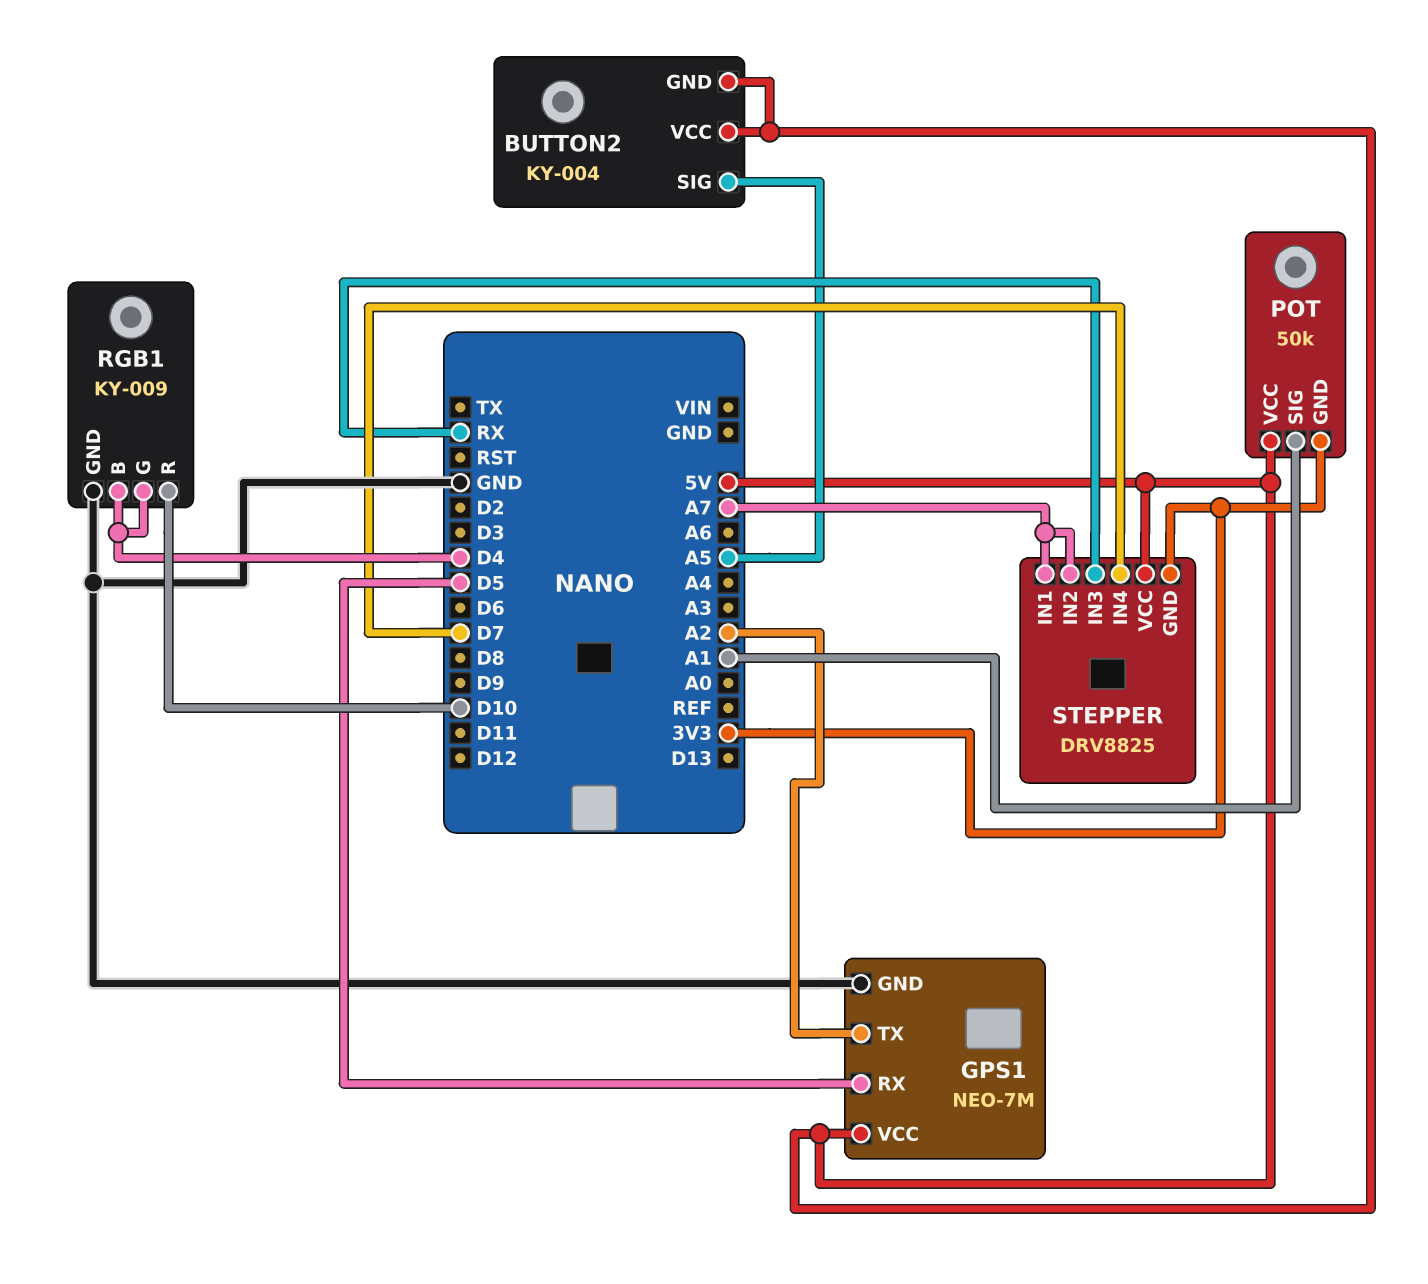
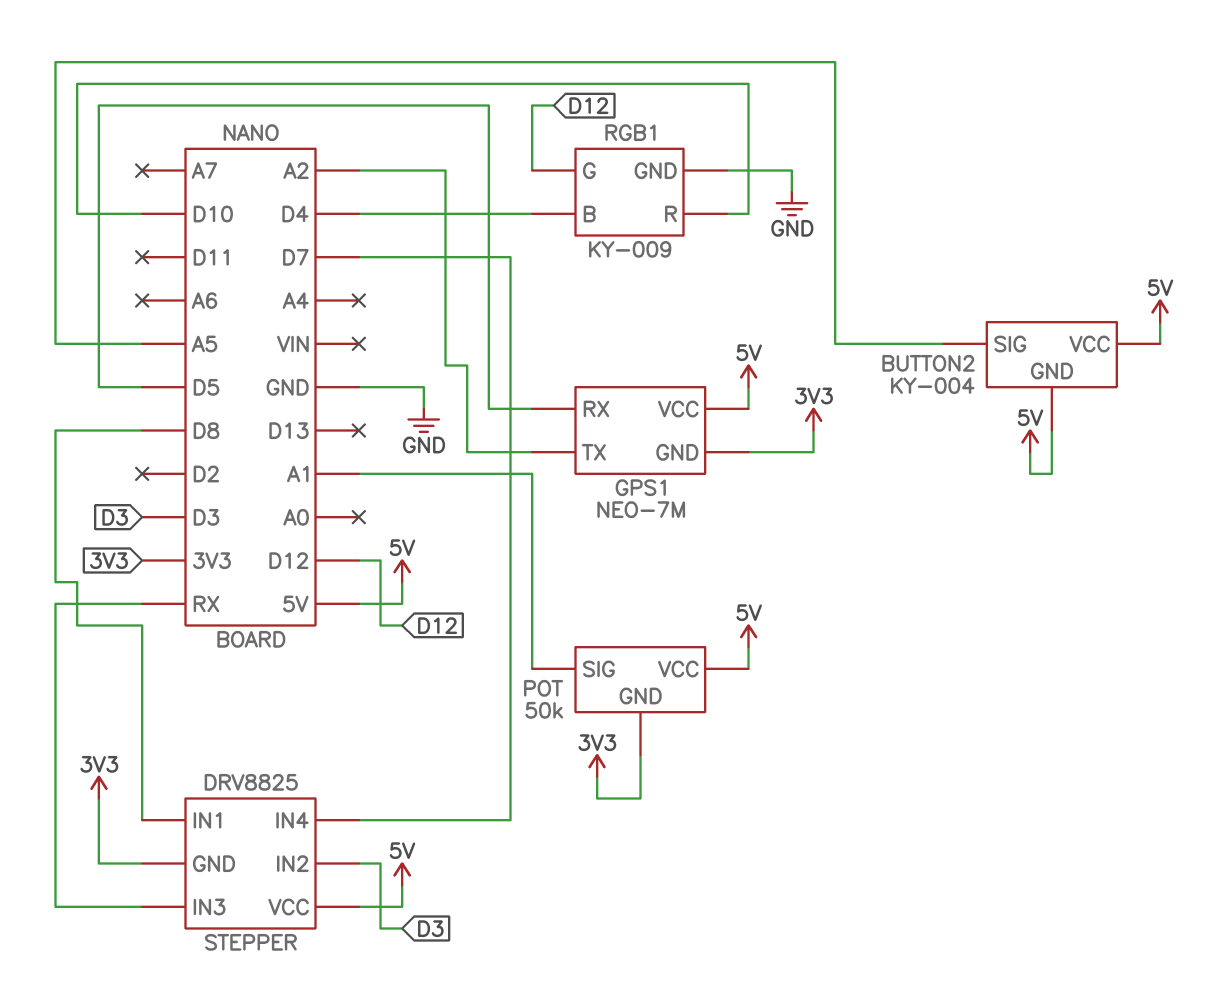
GPS1 pin GND: GND -> 3V3
RGB1 pin G: D4 -> D12
STEPPER pin IN1: A7 -> D8
STEPPER pin IN2: A7 -> D3

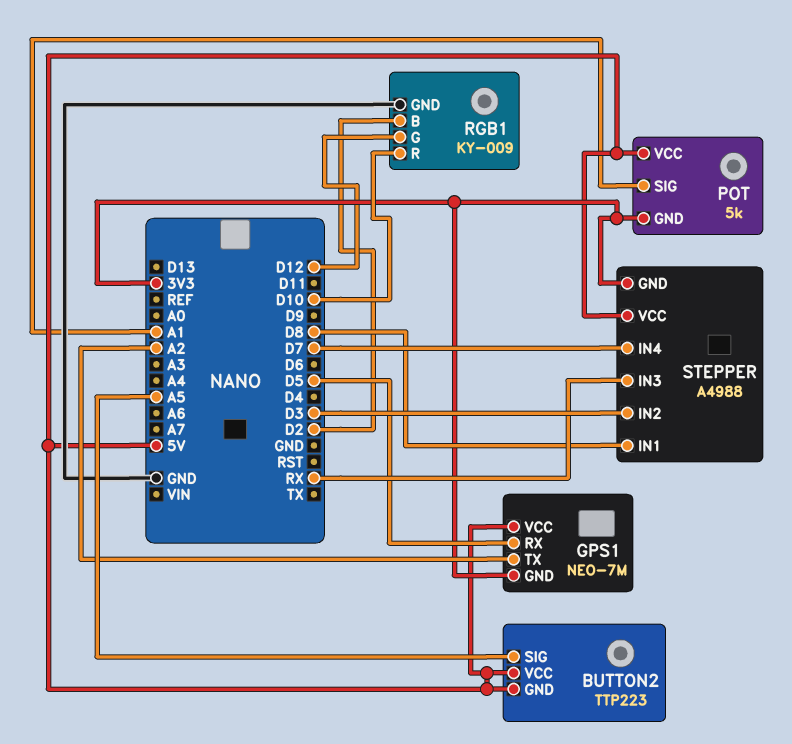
BUTTON2: KY-004 -> TTP223
POT: 50k -> 5k
RGB1 pin B: D4 -> D2
STEPPER: DRV8825 -> A4988

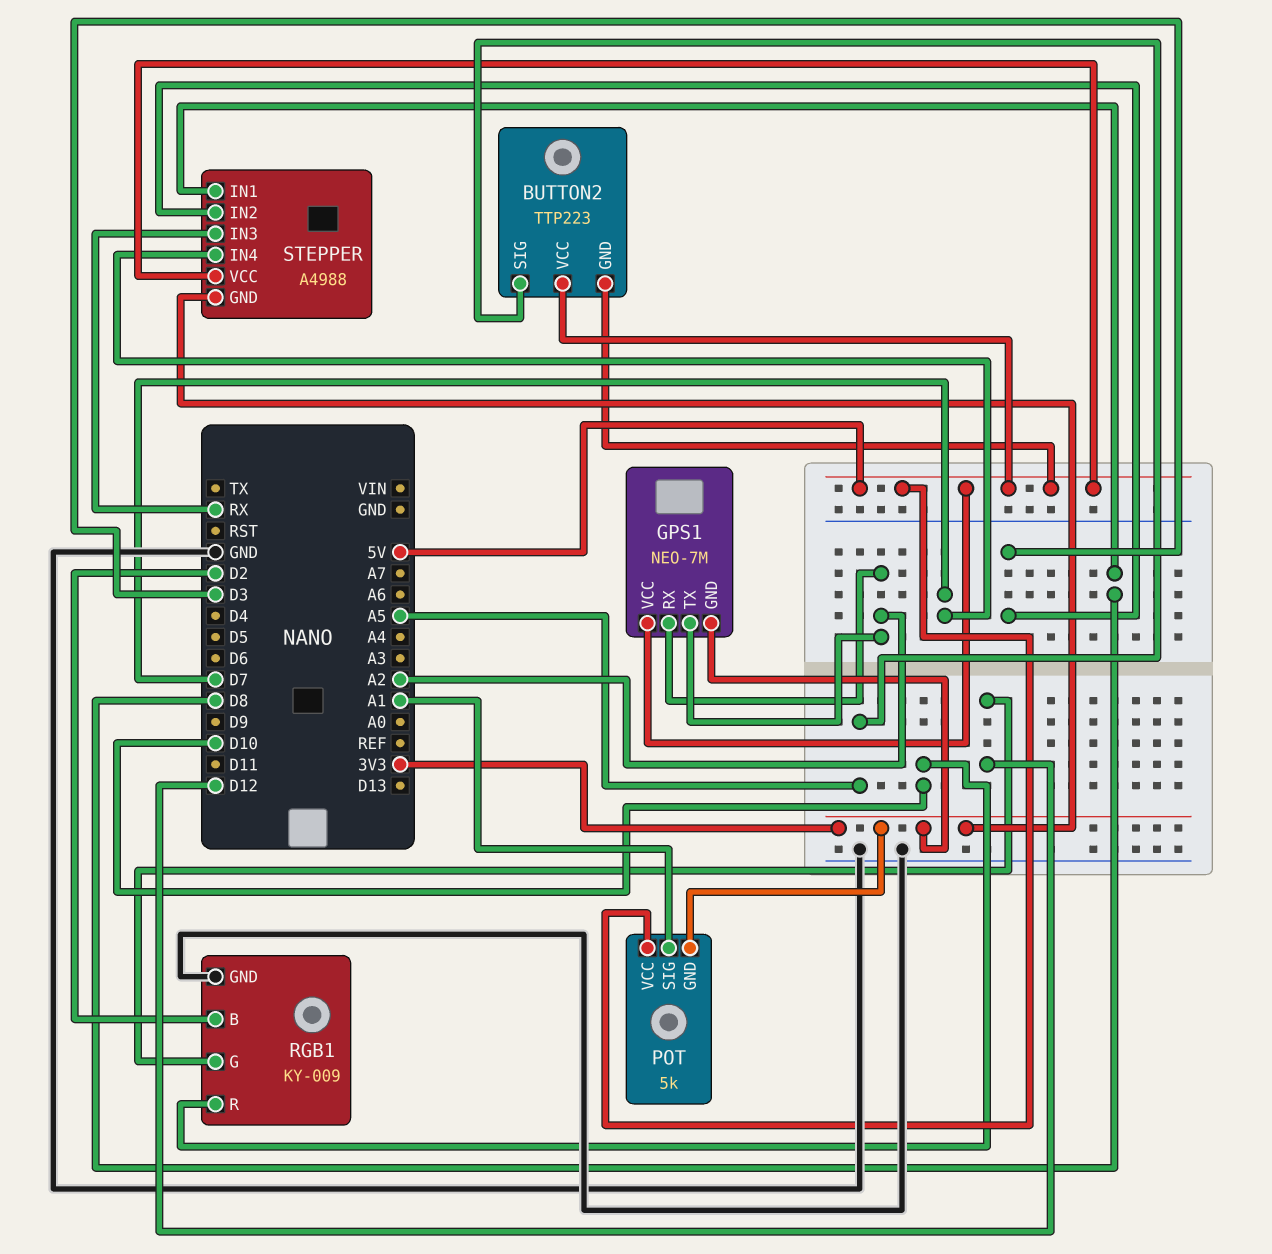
GPS1 pin RX: D5 -> A2

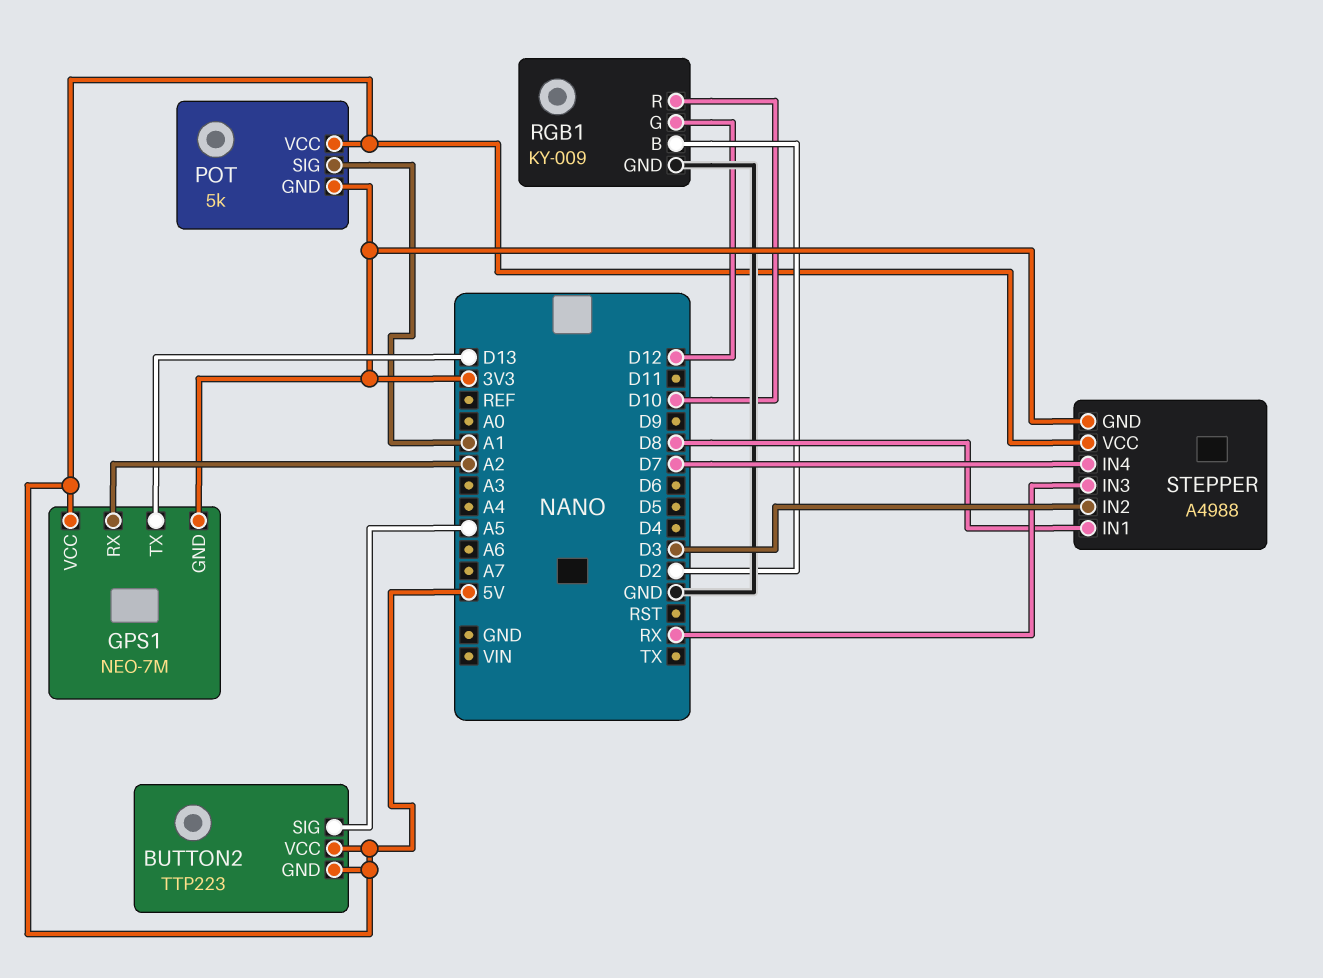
GPS1 pin TX: A2 -> D13

